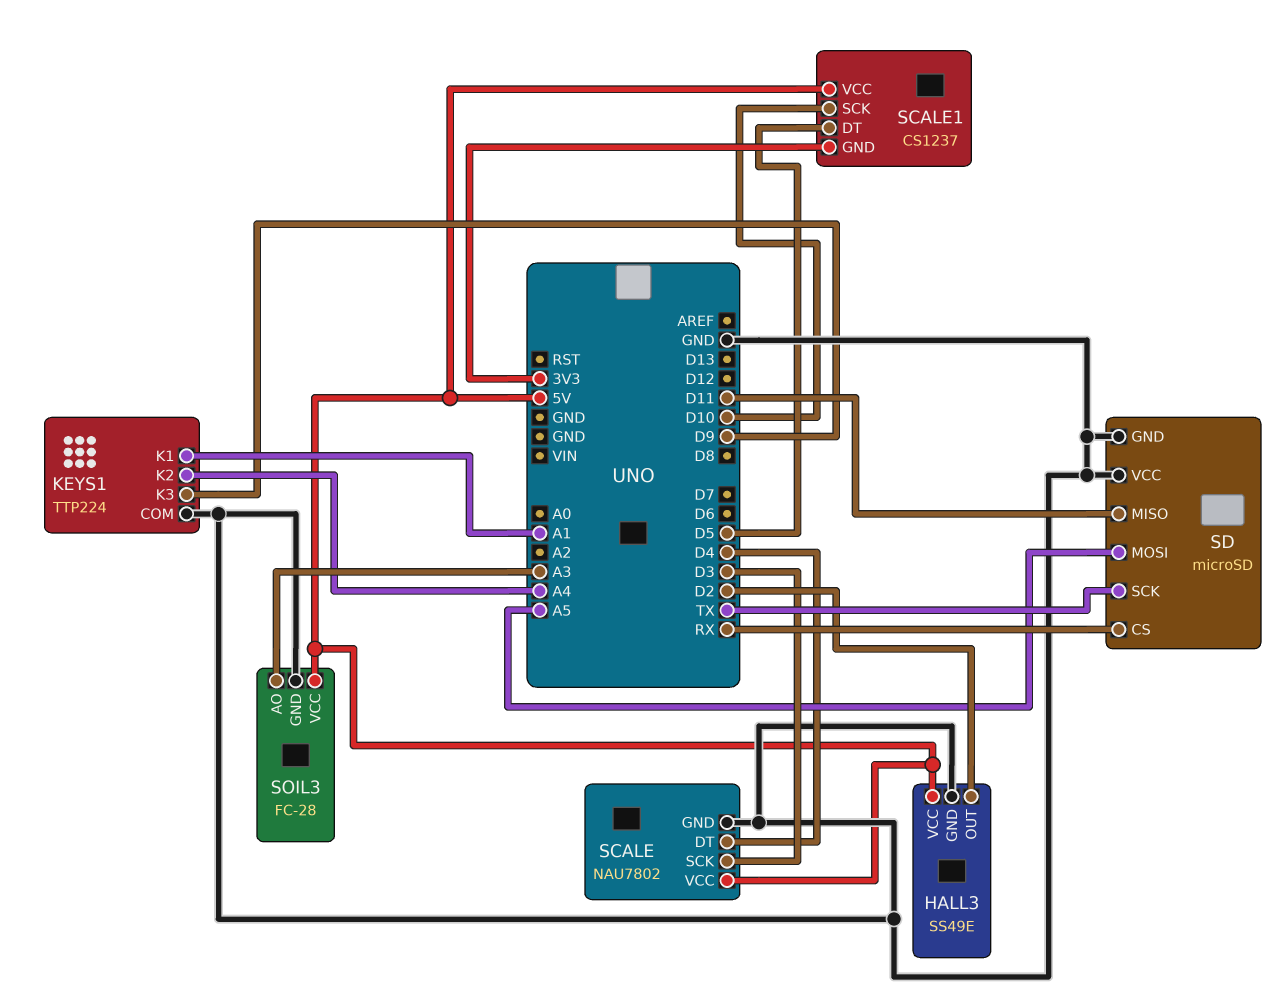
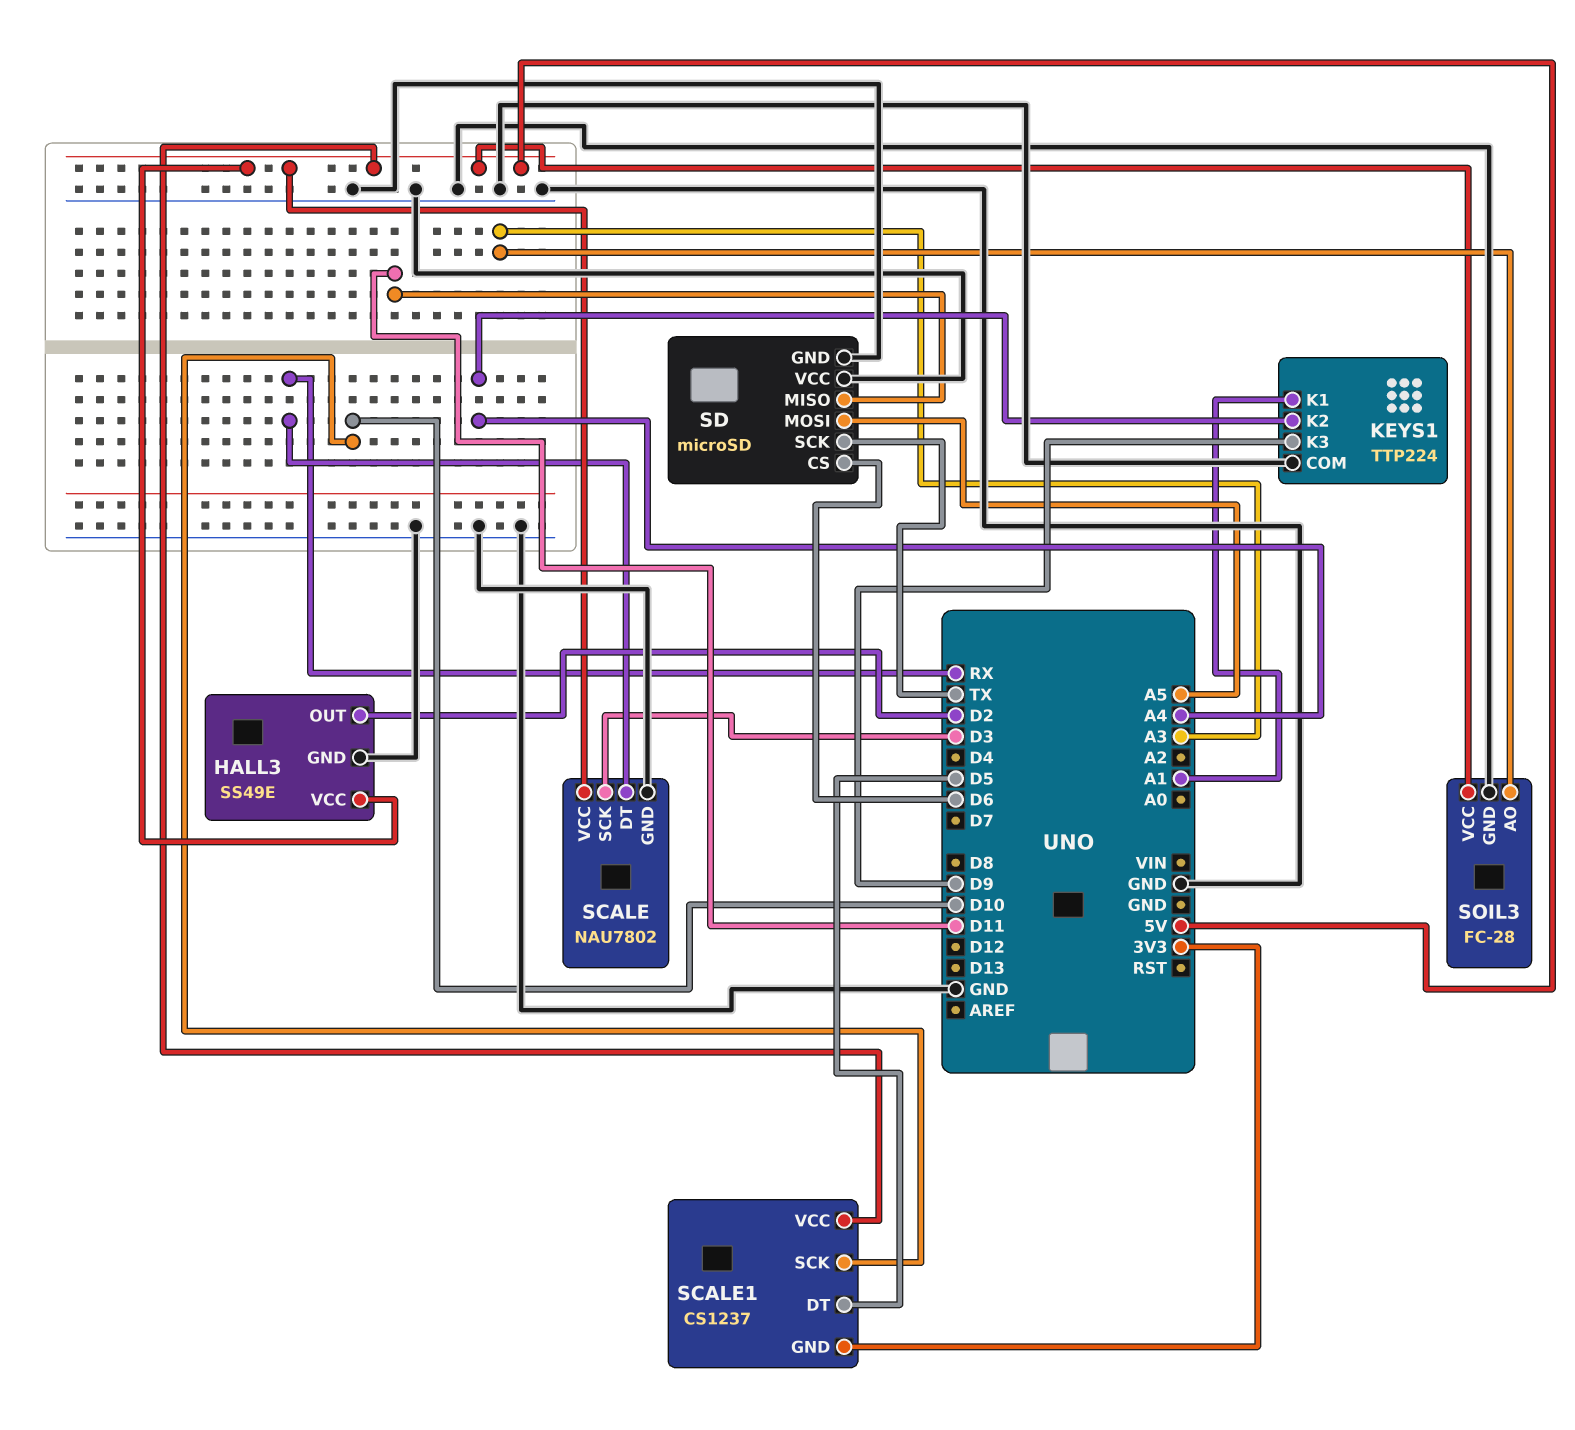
SCALE pin DT: D4 -> RX
SD pin CS: RX -> D6

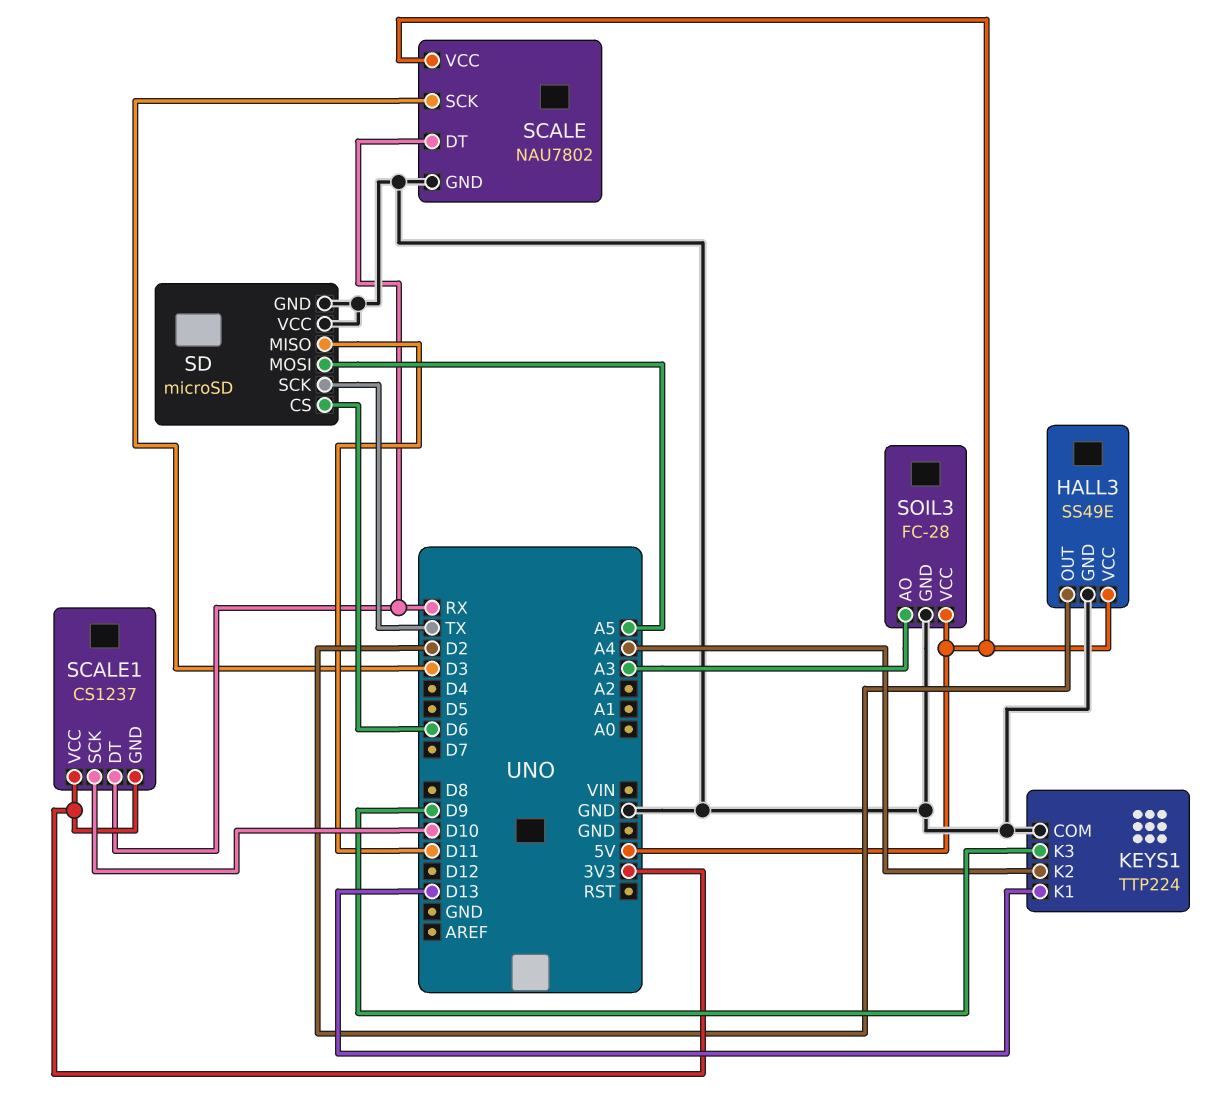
KEYS1 pin K1: A1 -> D13
SCALE1 pin DT: D5 -> RX
SCALE1 pin VCC: 5V -> 3V3

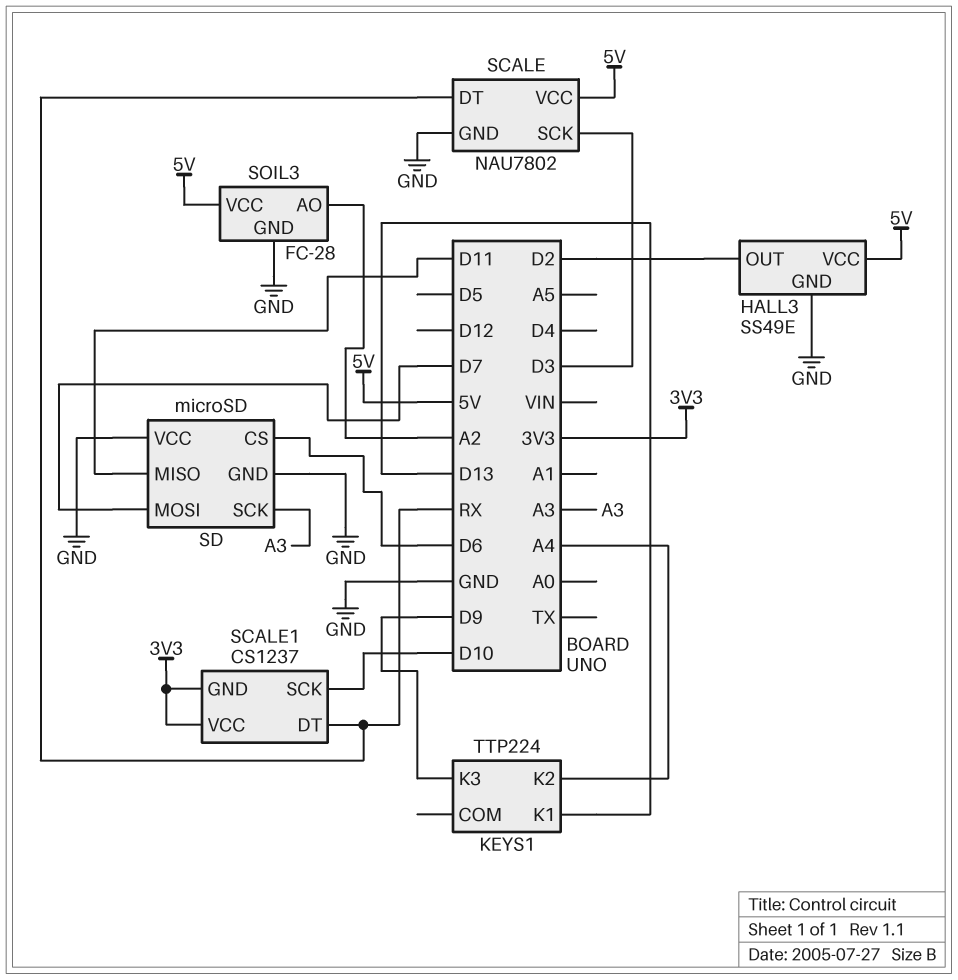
KEYS1 pin COM: GND -> none
SD pin MOSI: A5 -> D7
SD pin SCK: TX -> A3
SOIL3 pin AO: A3 -> A2

